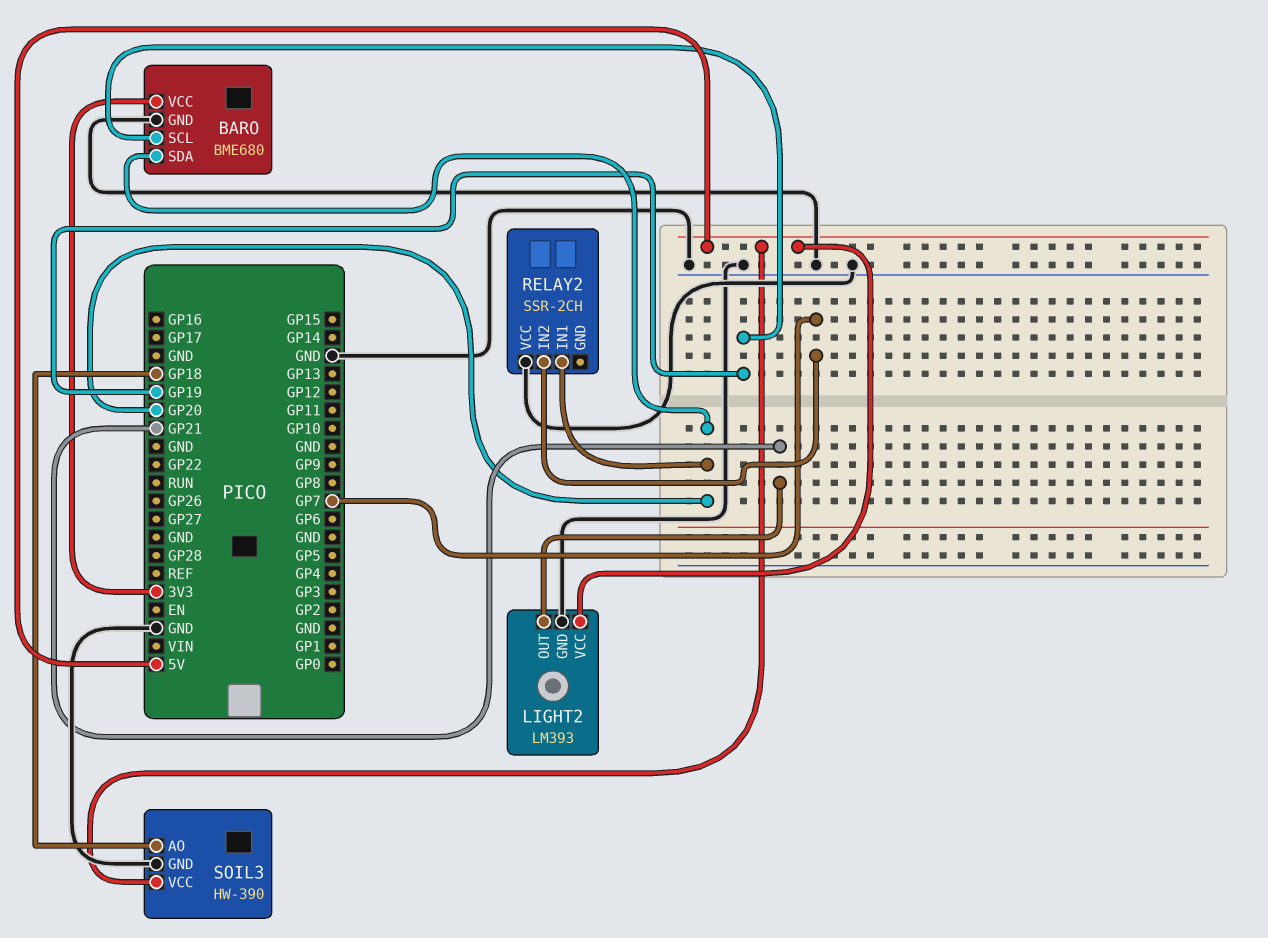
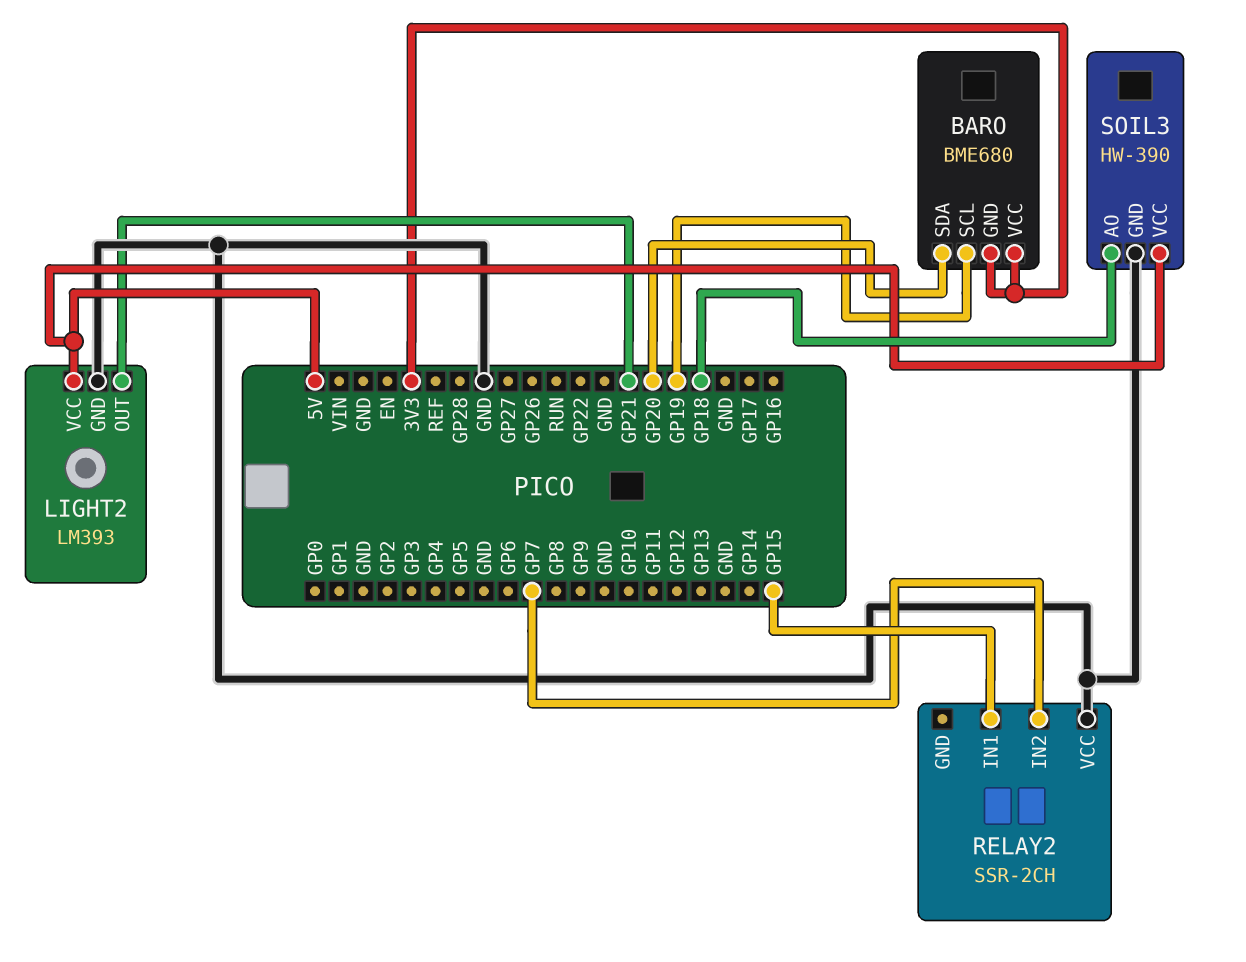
BARO pin GND: GND -> 3V3
RELAY2 pin IN1: GP20 -> GP15

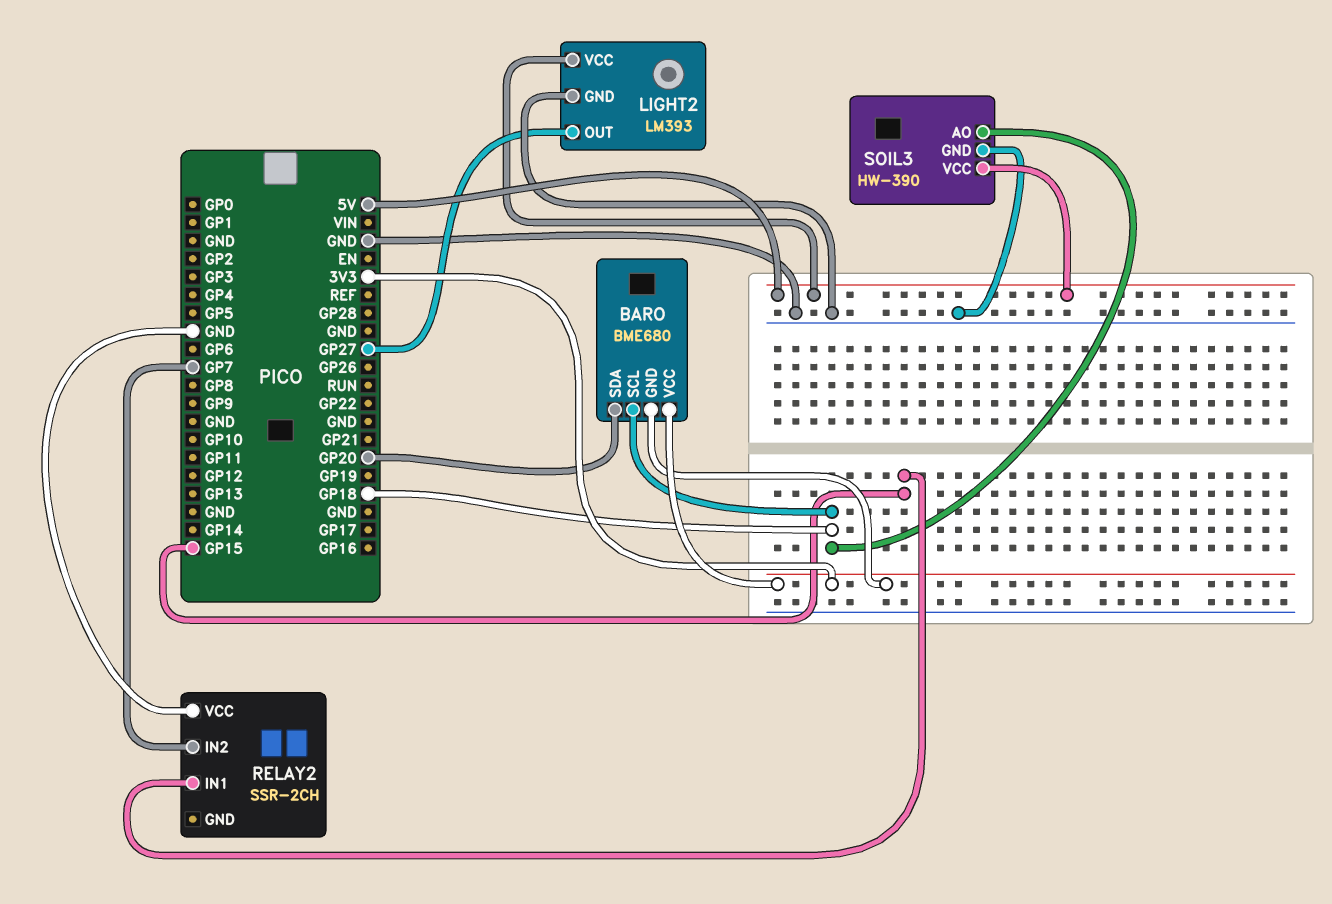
BARO pin SCL: GP19 -> GP18
LIGHT2 pin OUT: GP21 -> GP27

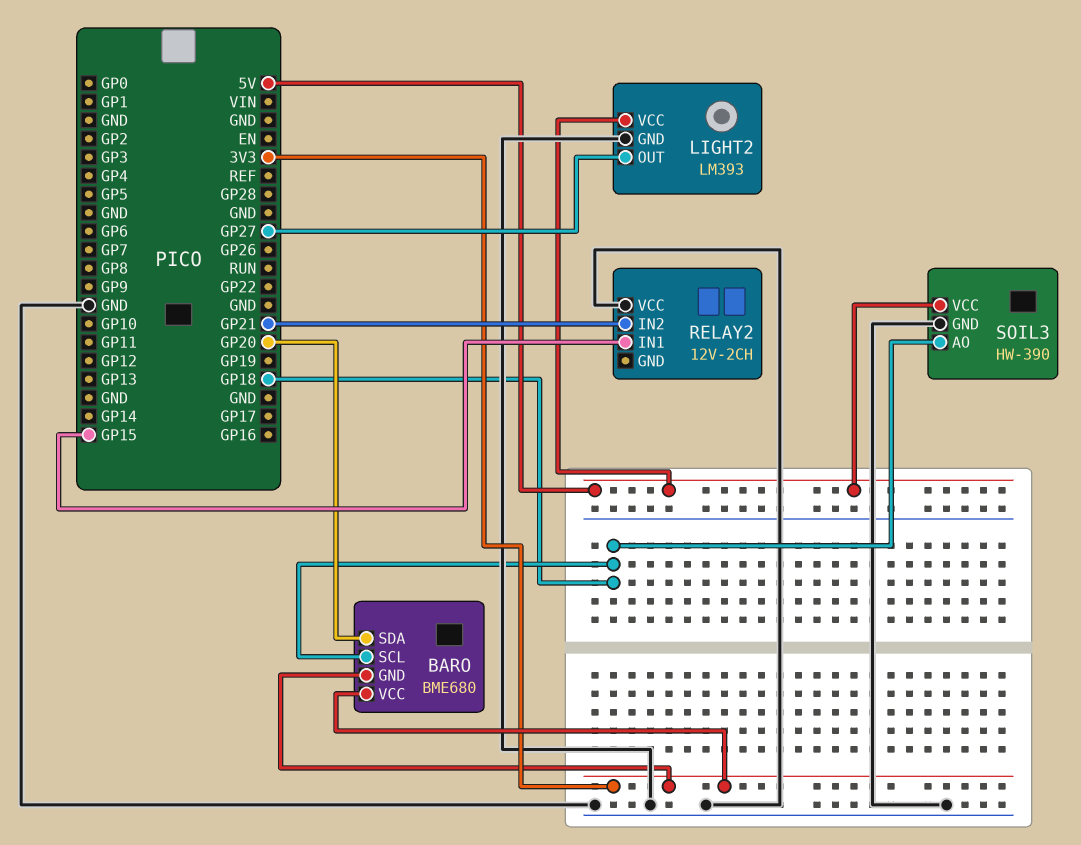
RELAY2: SSR-2CH -> 12V-2CH
RELAY2 pin IN2: GP7 -> GP21

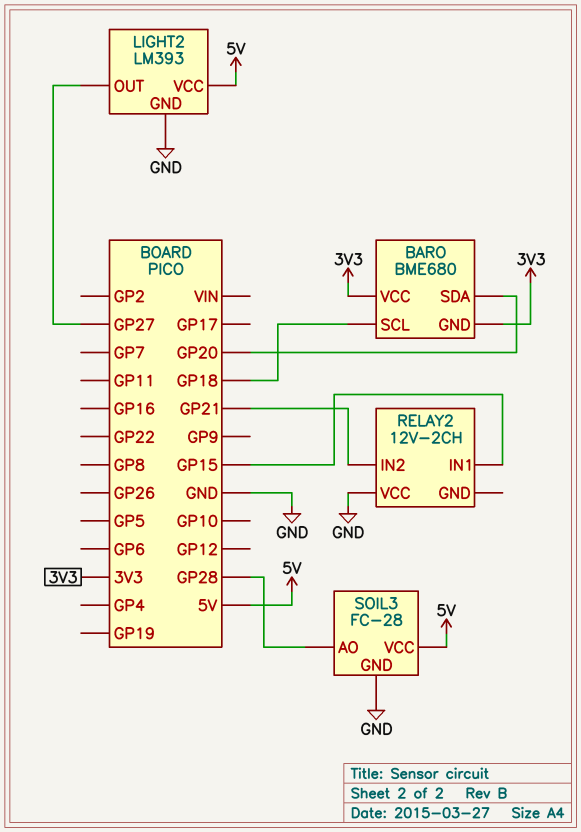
SOIL3: HW-390 -> FC-28
SOIL3 pin AO: GP18 -> GP28

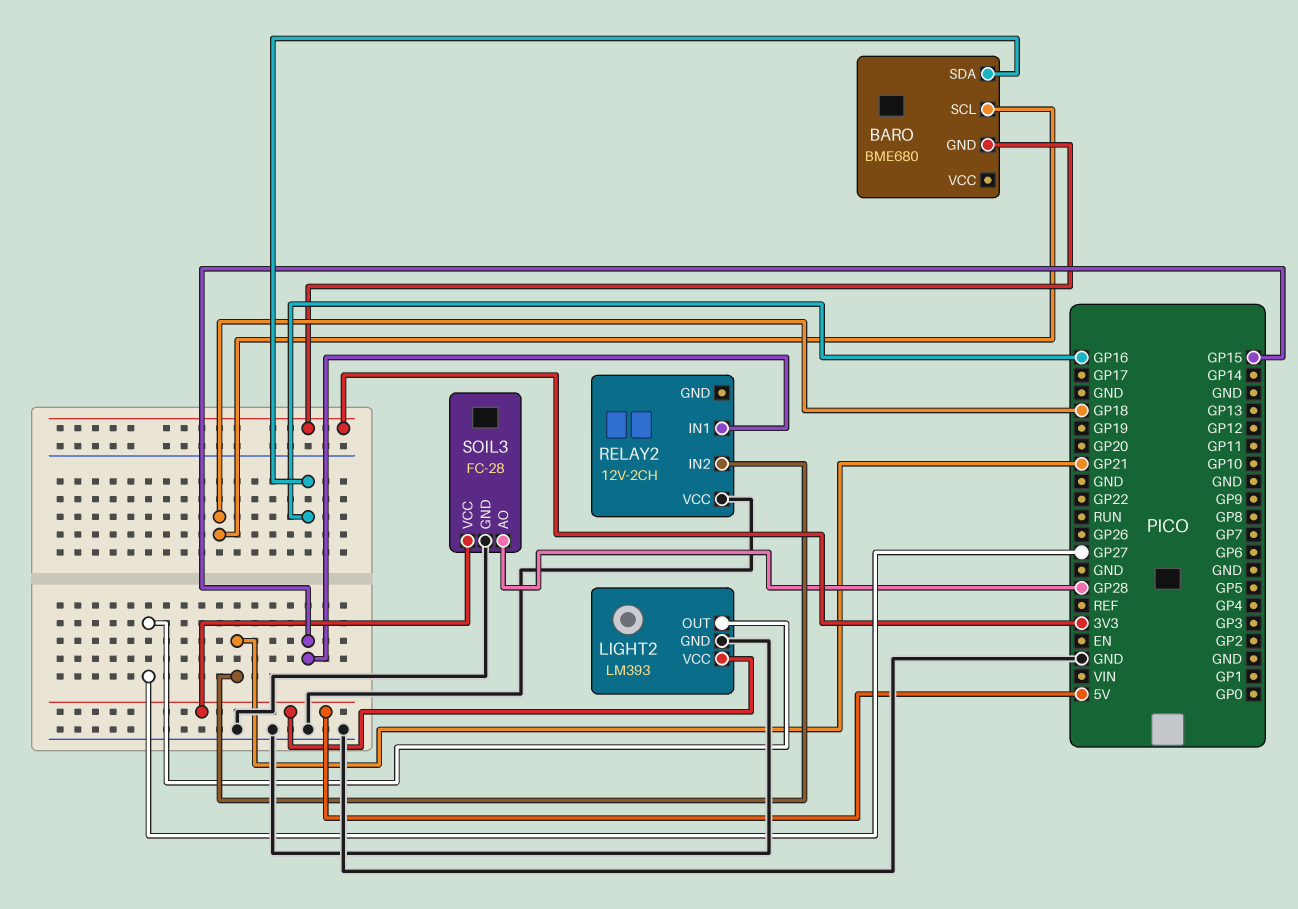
BARO pin SDA: GP20 -> GP16
BARO pin VCC: 3V3 -> none

